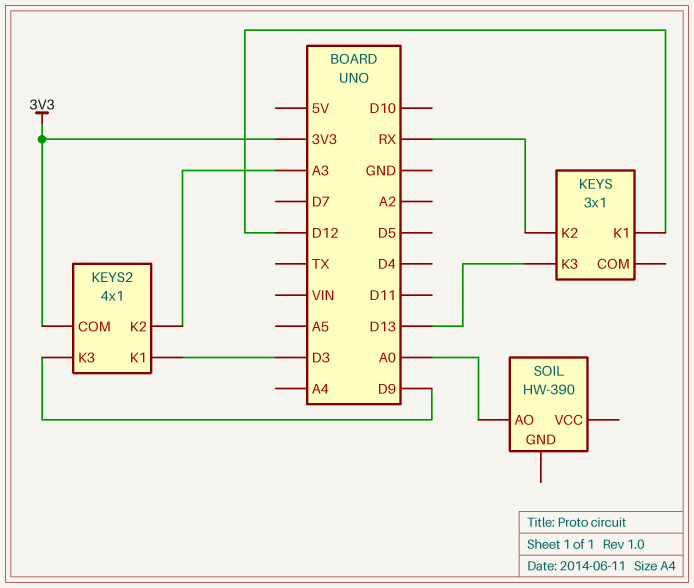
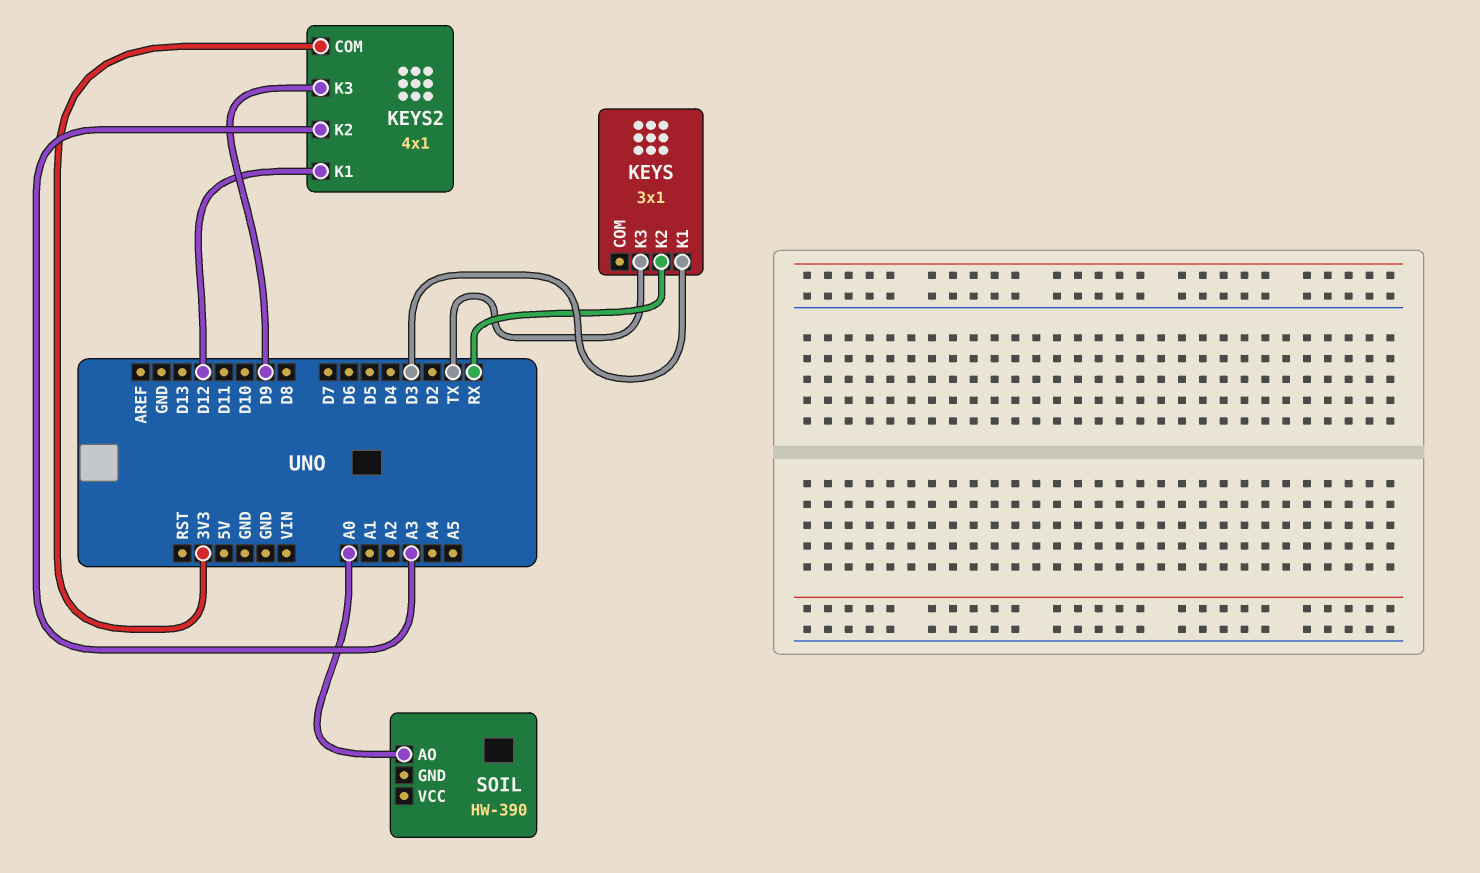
KEYS pin K1: D12 -> D3
KEYS pin K3: D13 -> TX
KEYS2 pin K1: D3 -> D12

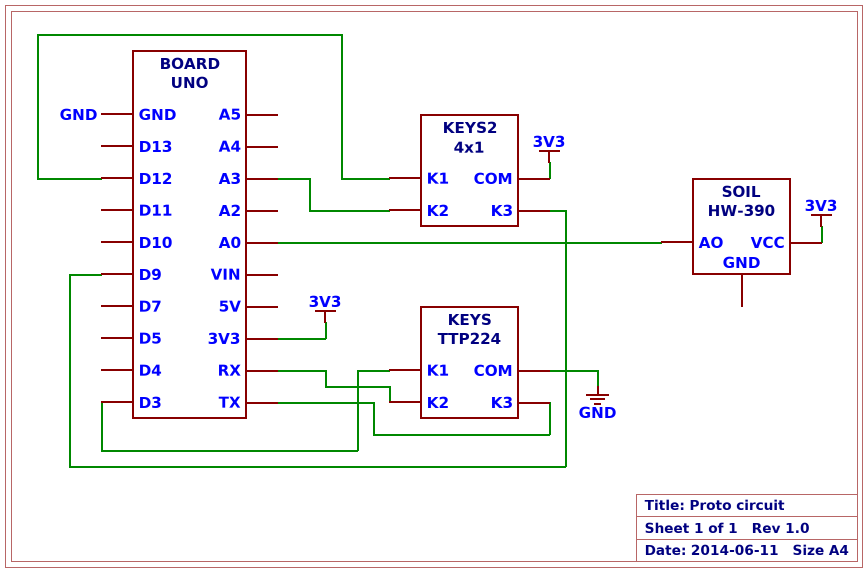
KEYS: 3x1 -> TTP224
KEYS pin COM: none -> GND
SOIL pin VCC: none -> 3V3

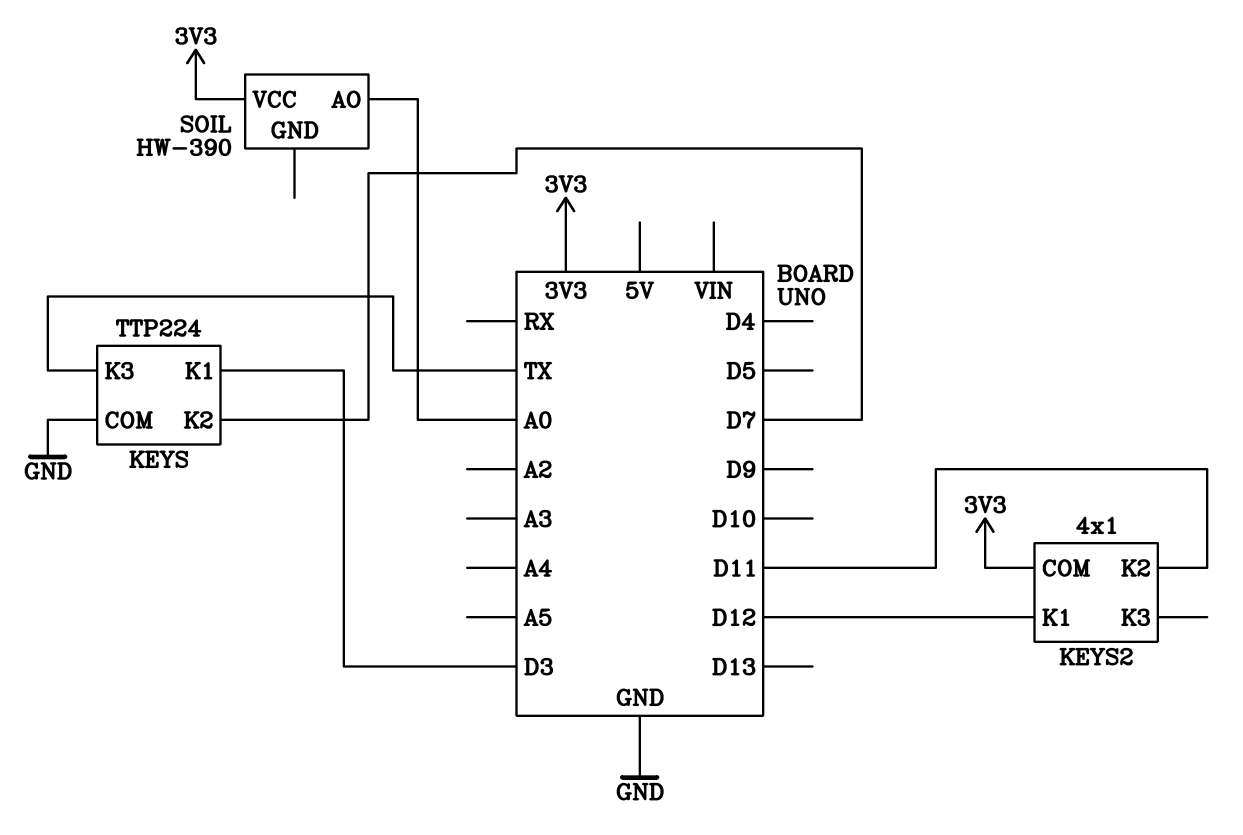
KEYS pin K2: RX -> D7
KEYS2 pin K2: A3 -> D11
KEYS2 pin K3: D9 -> none

